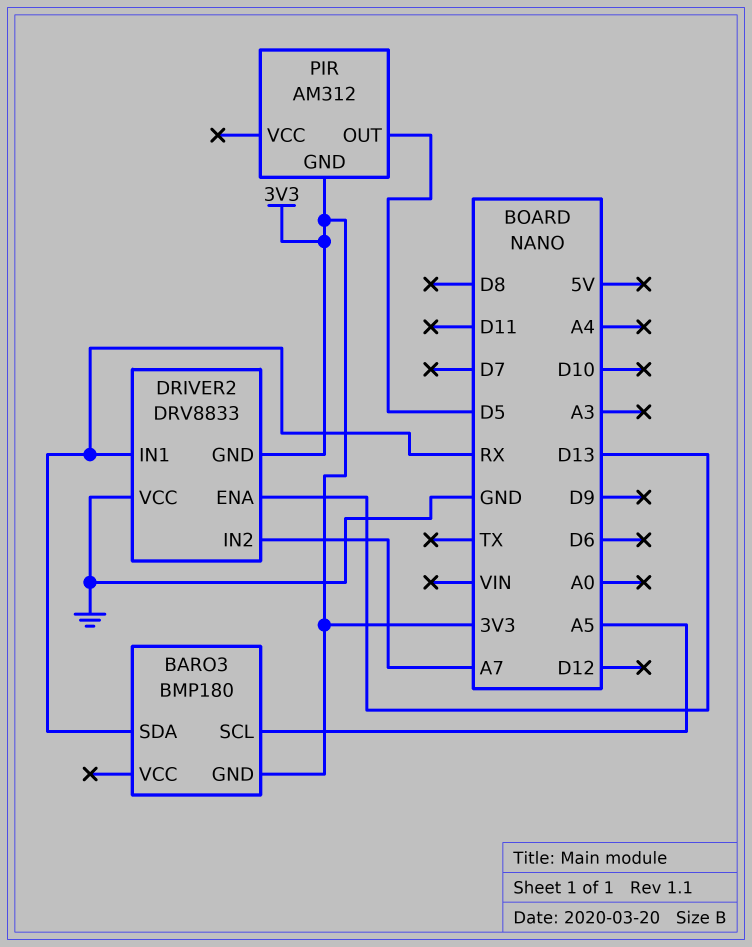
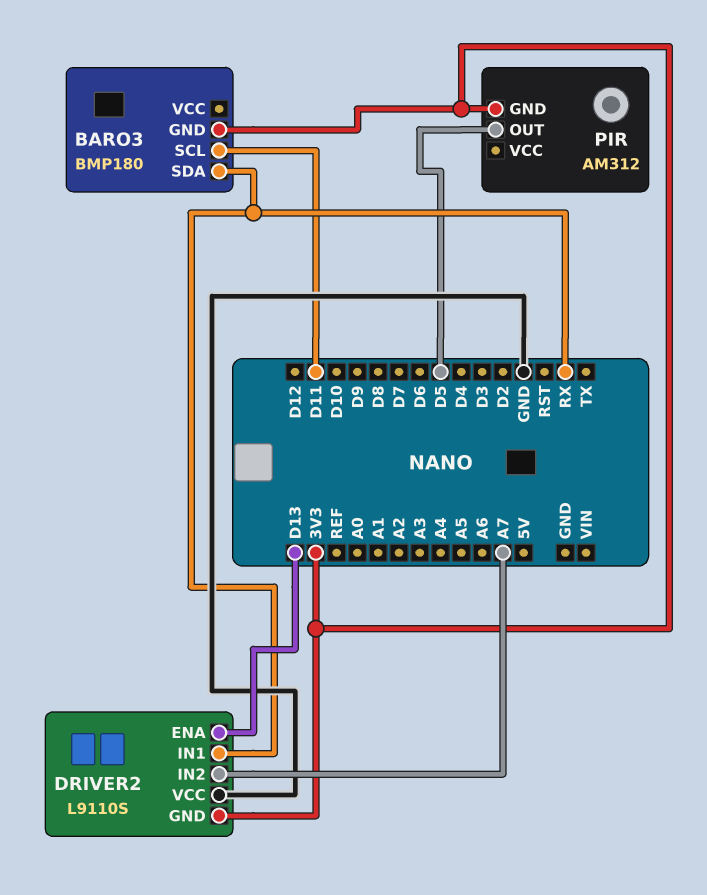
BARO3 pin SCL: A5 -> D11
DRIVER2: DRV8833 -> L9110S

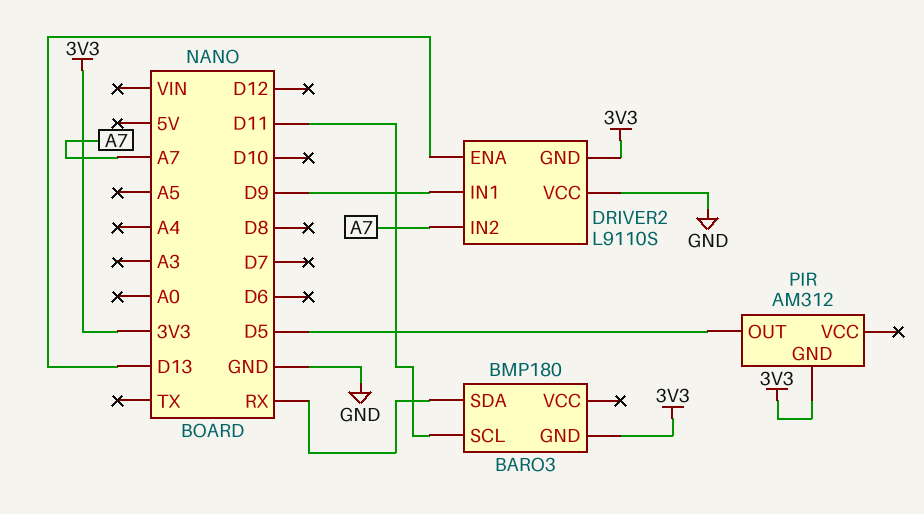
DRIVER2 pin IN1: RX -> D9

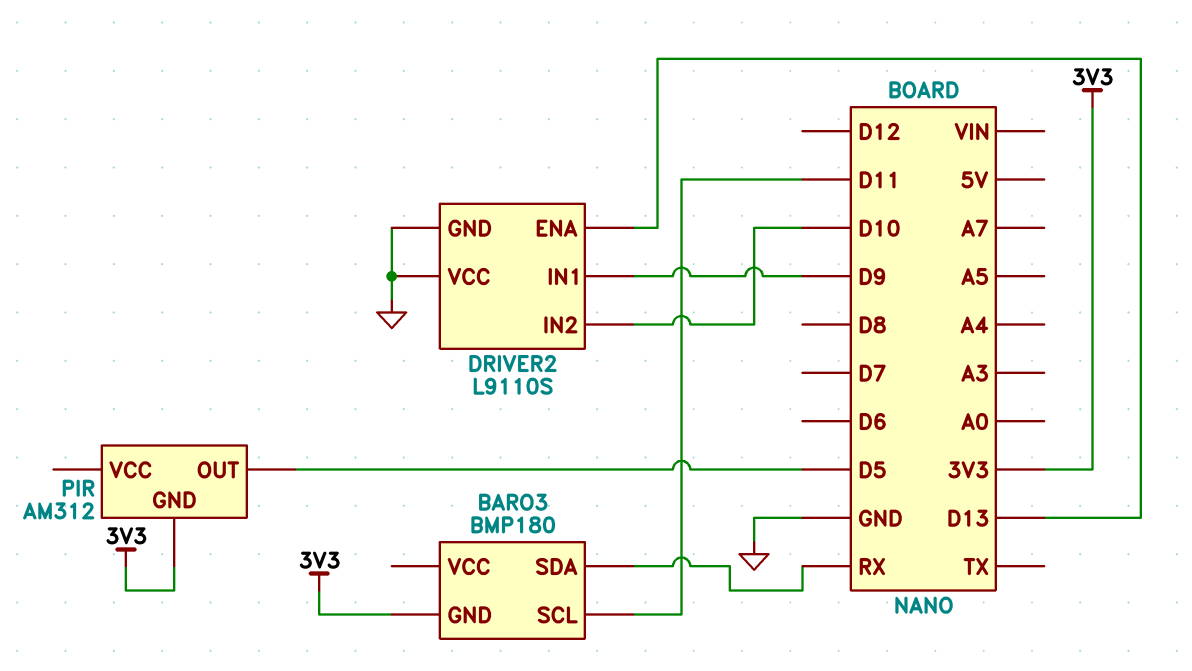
DRIVER2 pin GND: 3V3 -> GND
DRIVER2 pin IN2: A7 -> D10

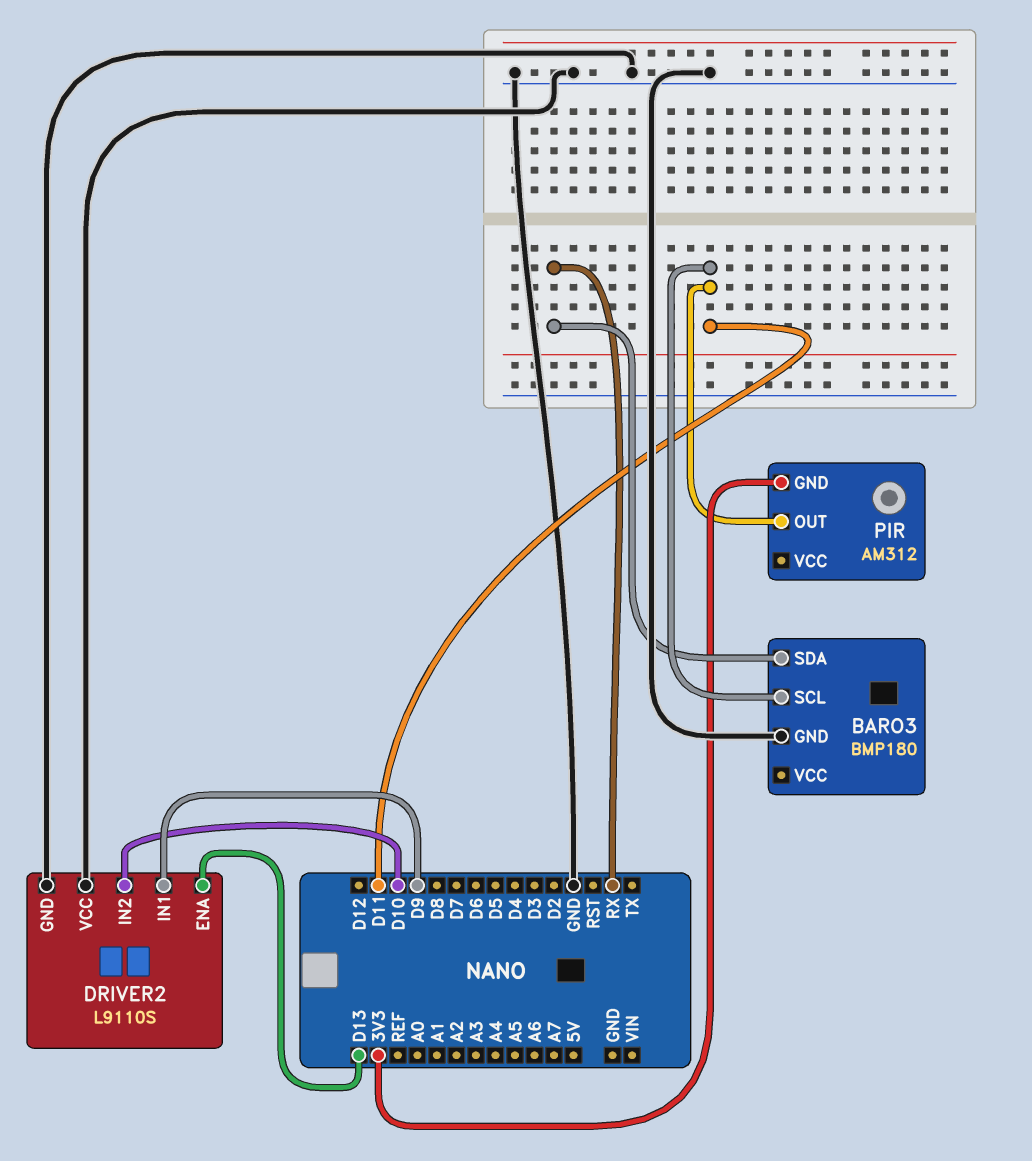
BARO3 pin GND: 3V3 -> GND
PIR pin OUT: D5 -> D11

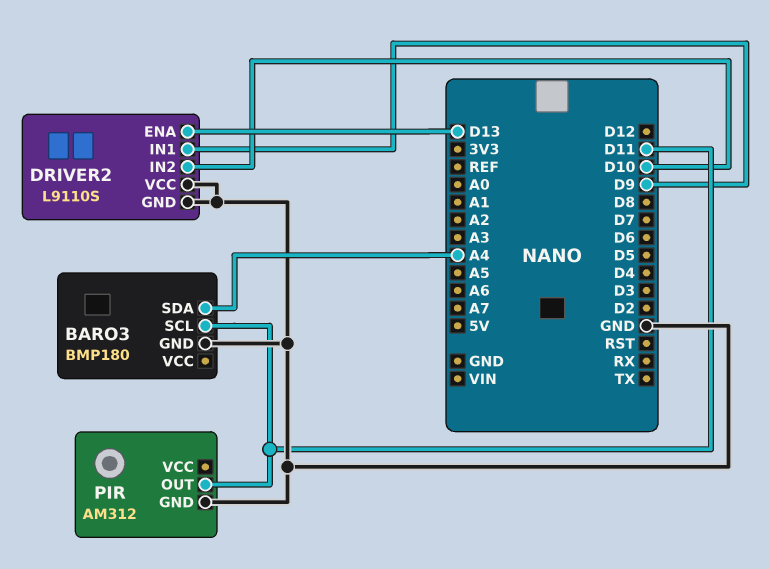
BARO3 pin SDA: RX -> A4
PIR pin GND: 3V3 -> GND

